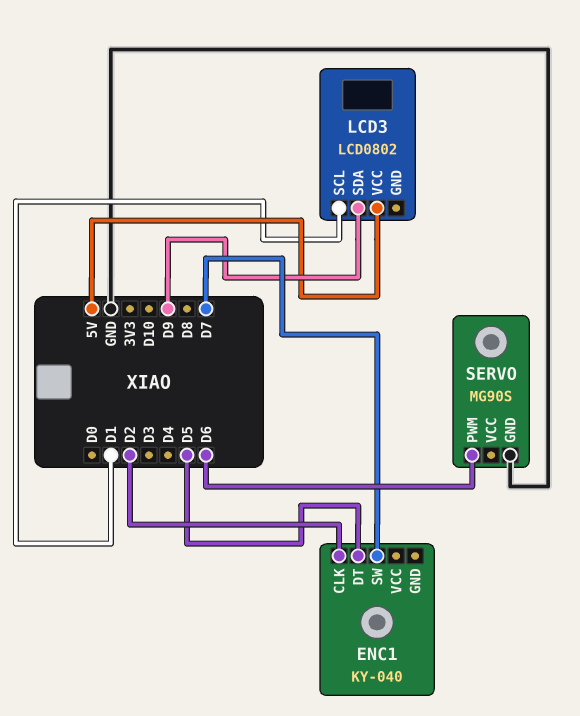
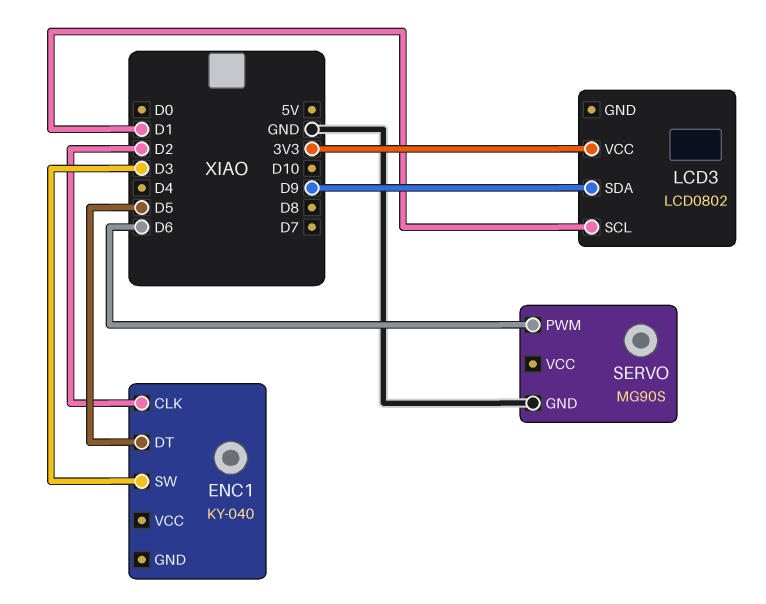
ENC1 pin SW: D7 -> D3
LCD3 pin VCC: 5V -> 3V3

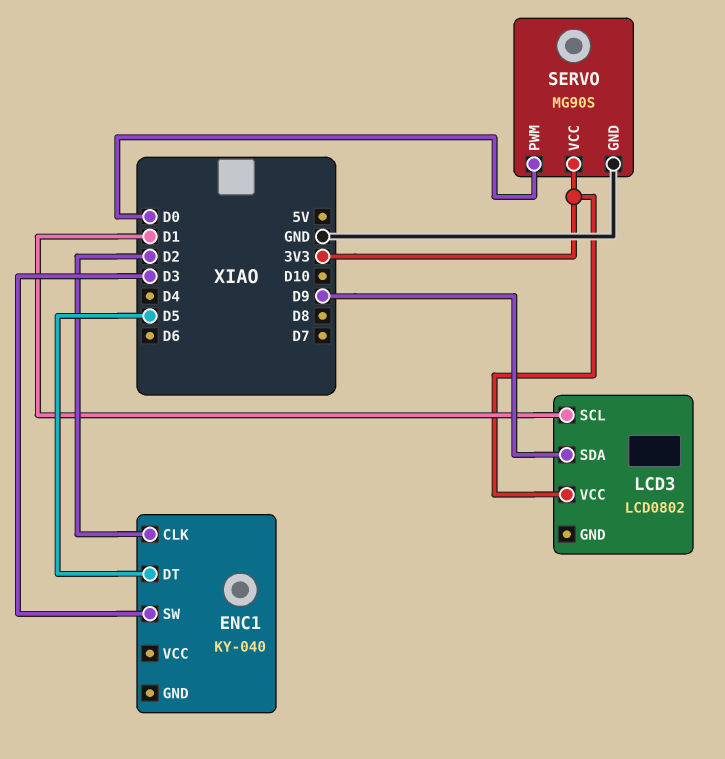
SERVO pin PWM: D6 -> D0
SERVO pin VCC: none -> 3V3

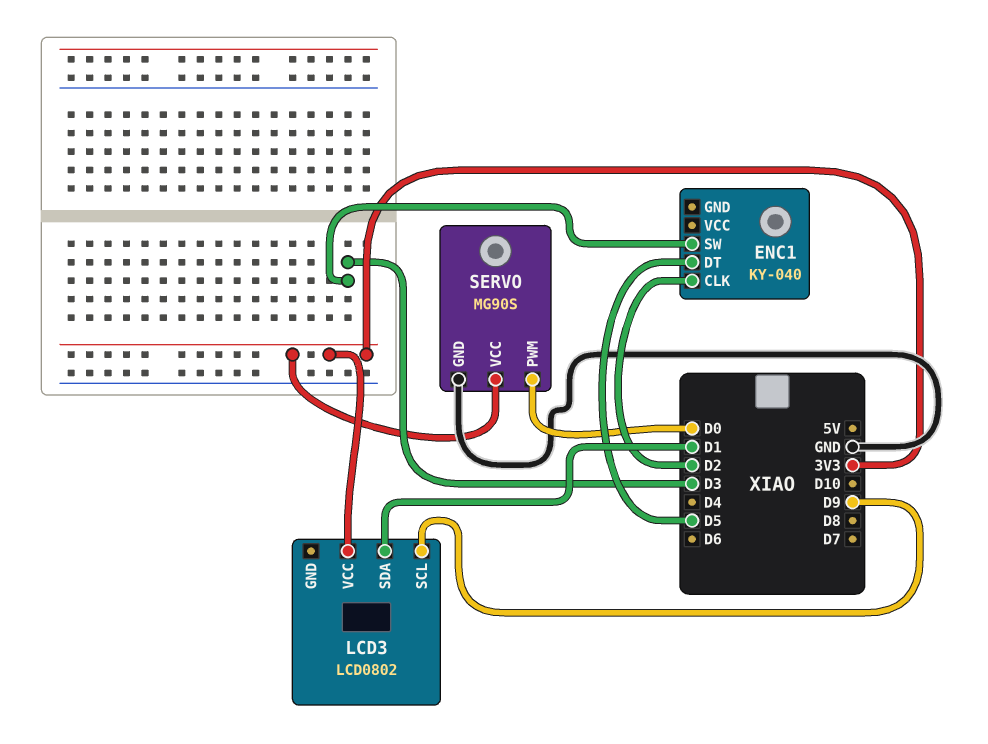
LCD3 pin SCL: D1 -> D9
LCD3 pin SDA: D9 -> D1

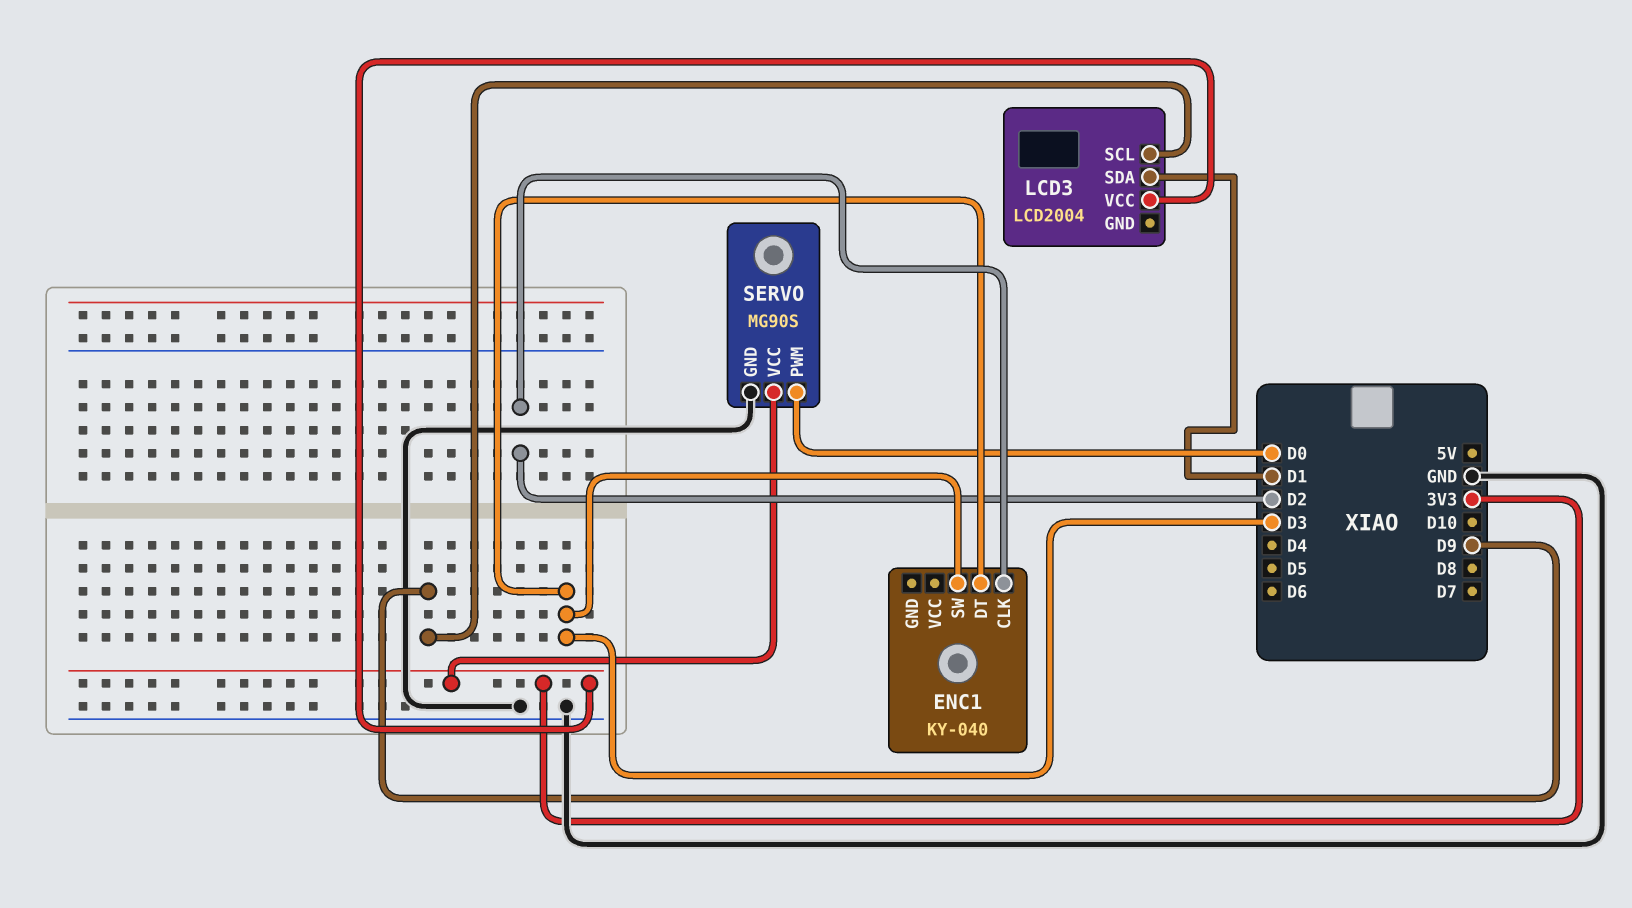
ENC1 pin DT: D5 -> D3
LCD3: LCD0802 -> LCD2004

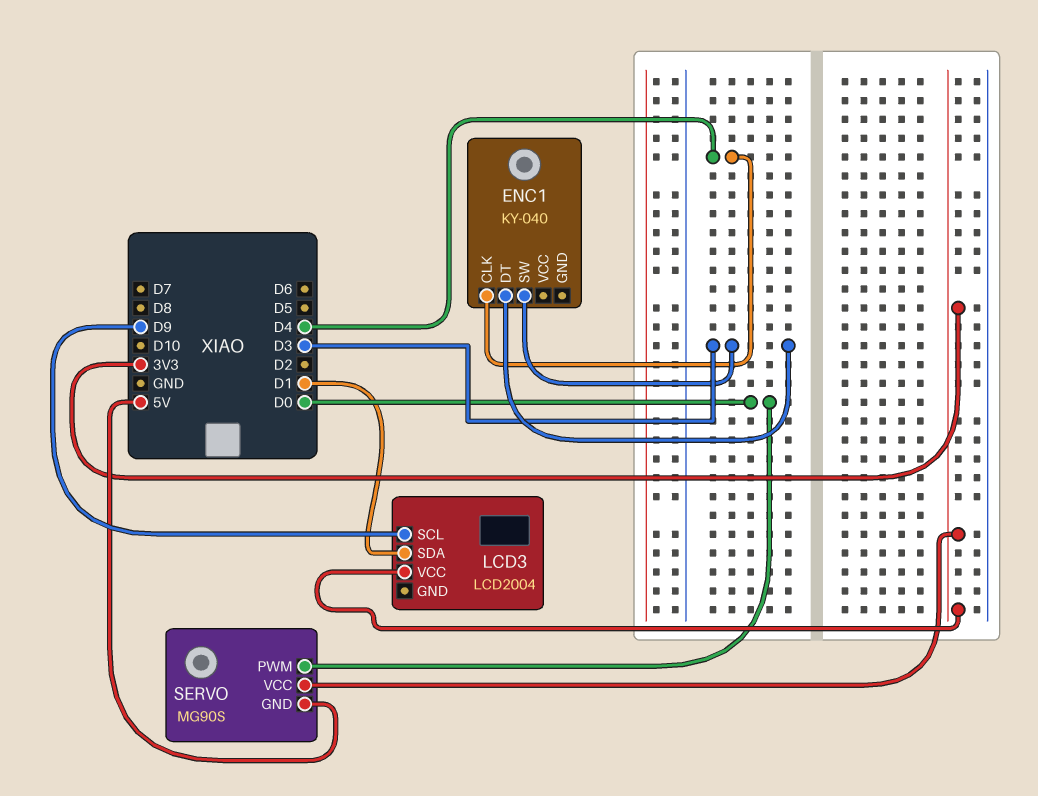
ENC1 pin CLK: D2 -> D4
SERVO pin GND: GND -> 5V

